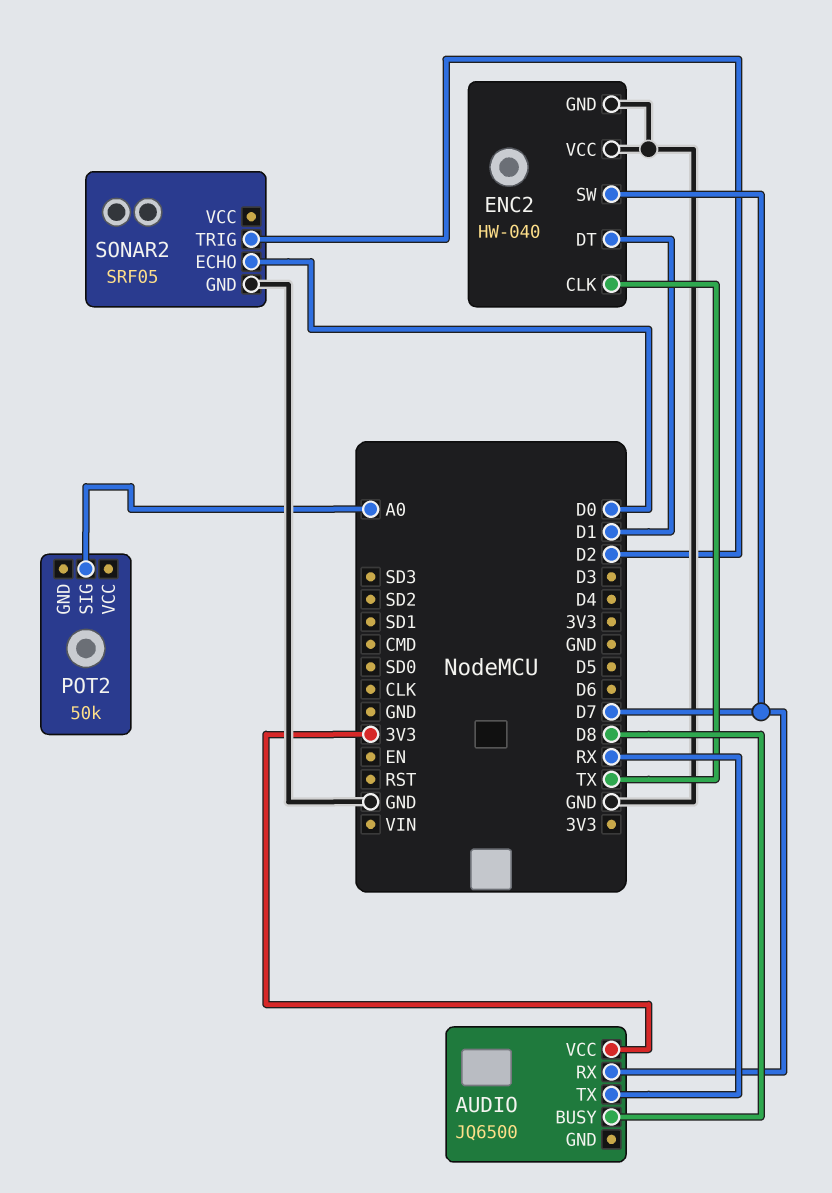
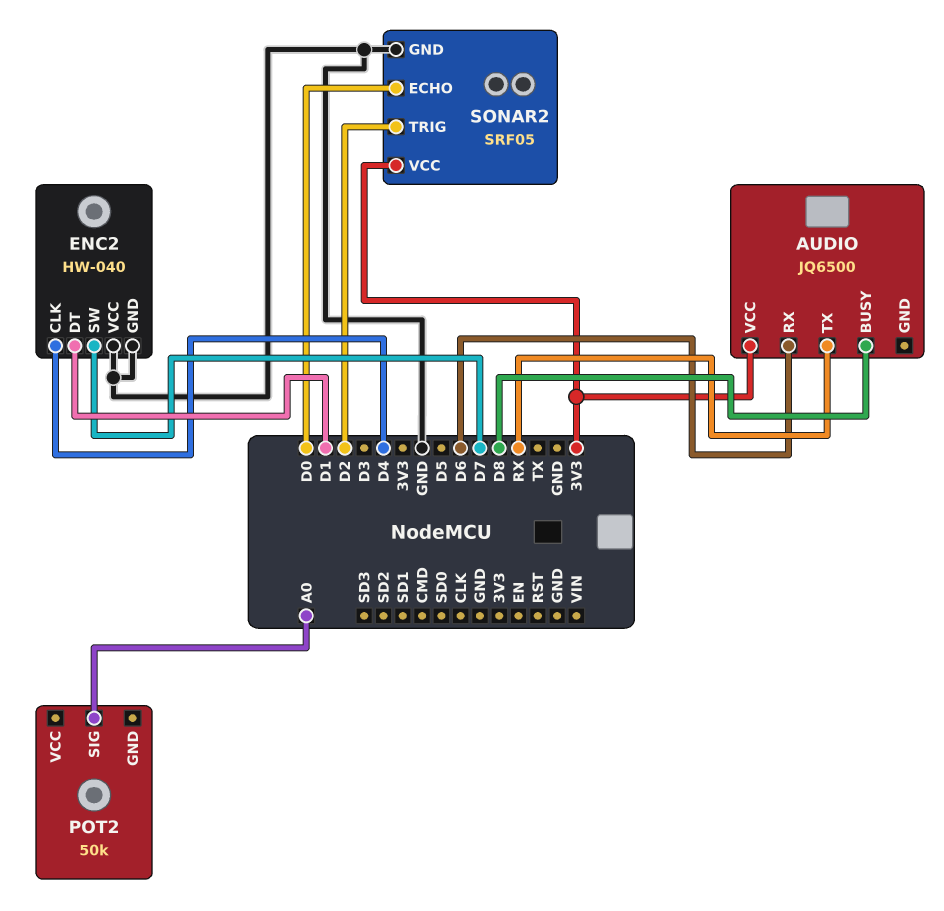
AUDIO pin RX: D7 -> D6
ENC2 pin CLK: TX -> D4
SONAR2 pin VCC: none -> 3V3

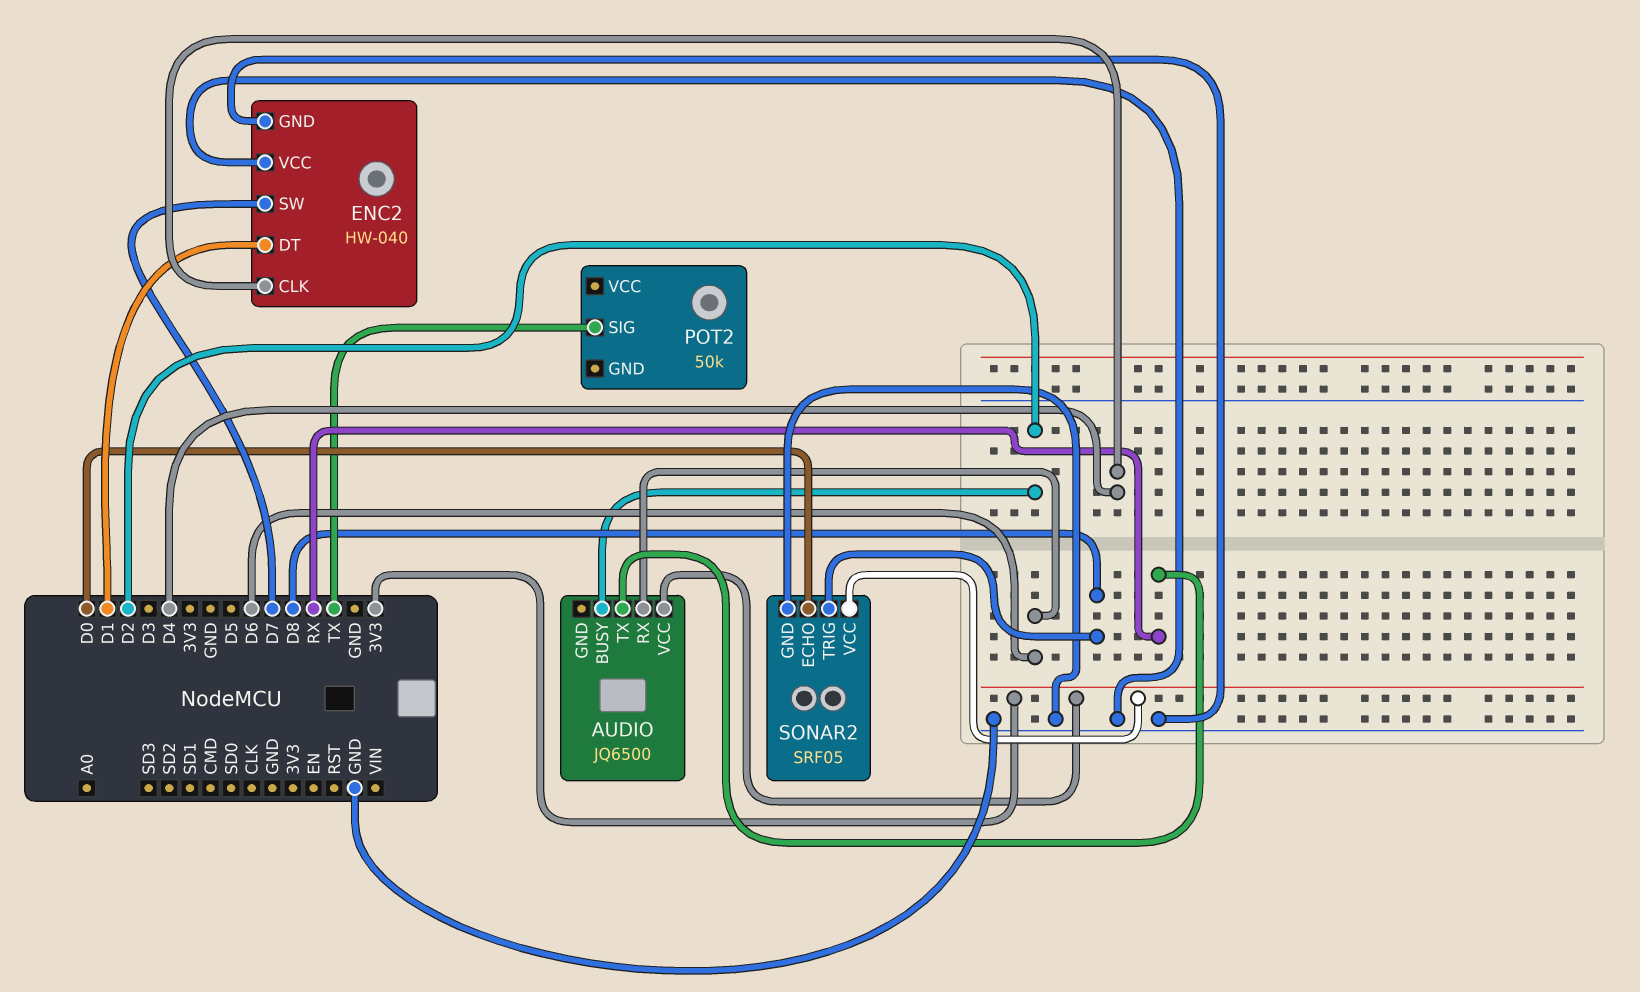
AUDIO pin BUSY: D8 -> D2
POT2 pin SIG: A0 -> TX
SONAR2 pin TRIG: D2 -> D8

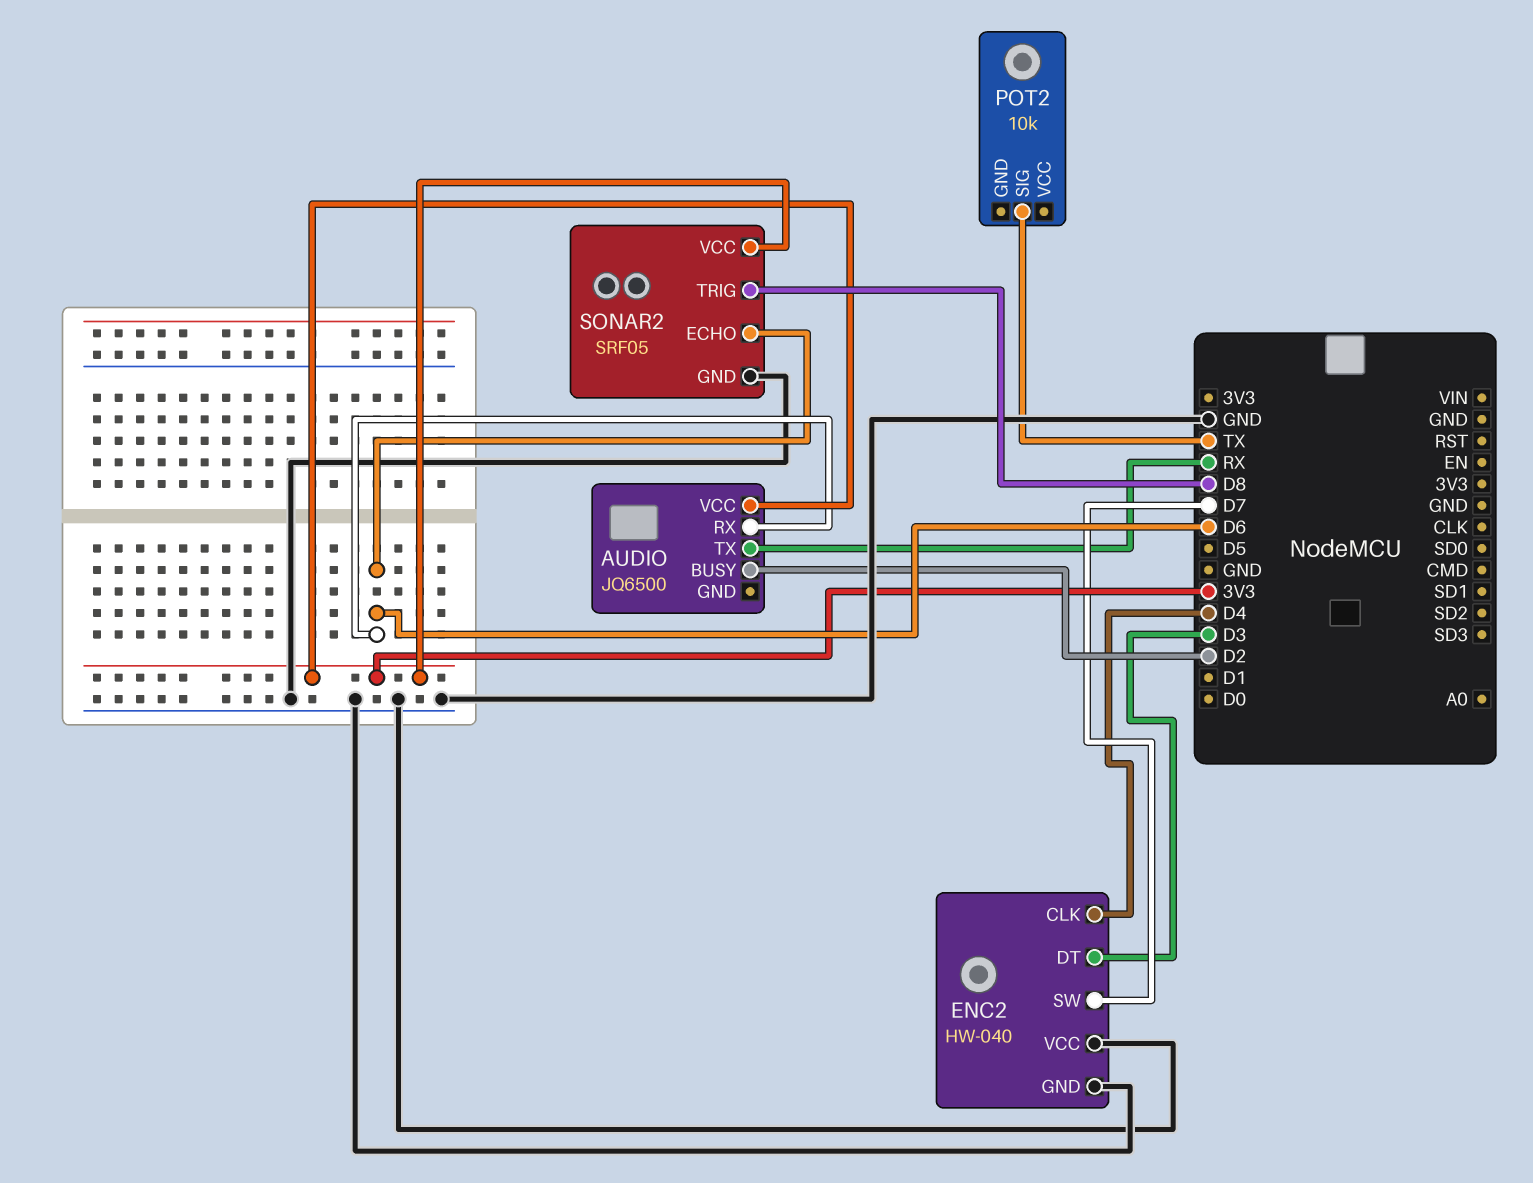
ENC2 pin DT: D1 -> D3
POT2: 50k -> 10k
SONAR2 pin ECHO: D0 -> D6

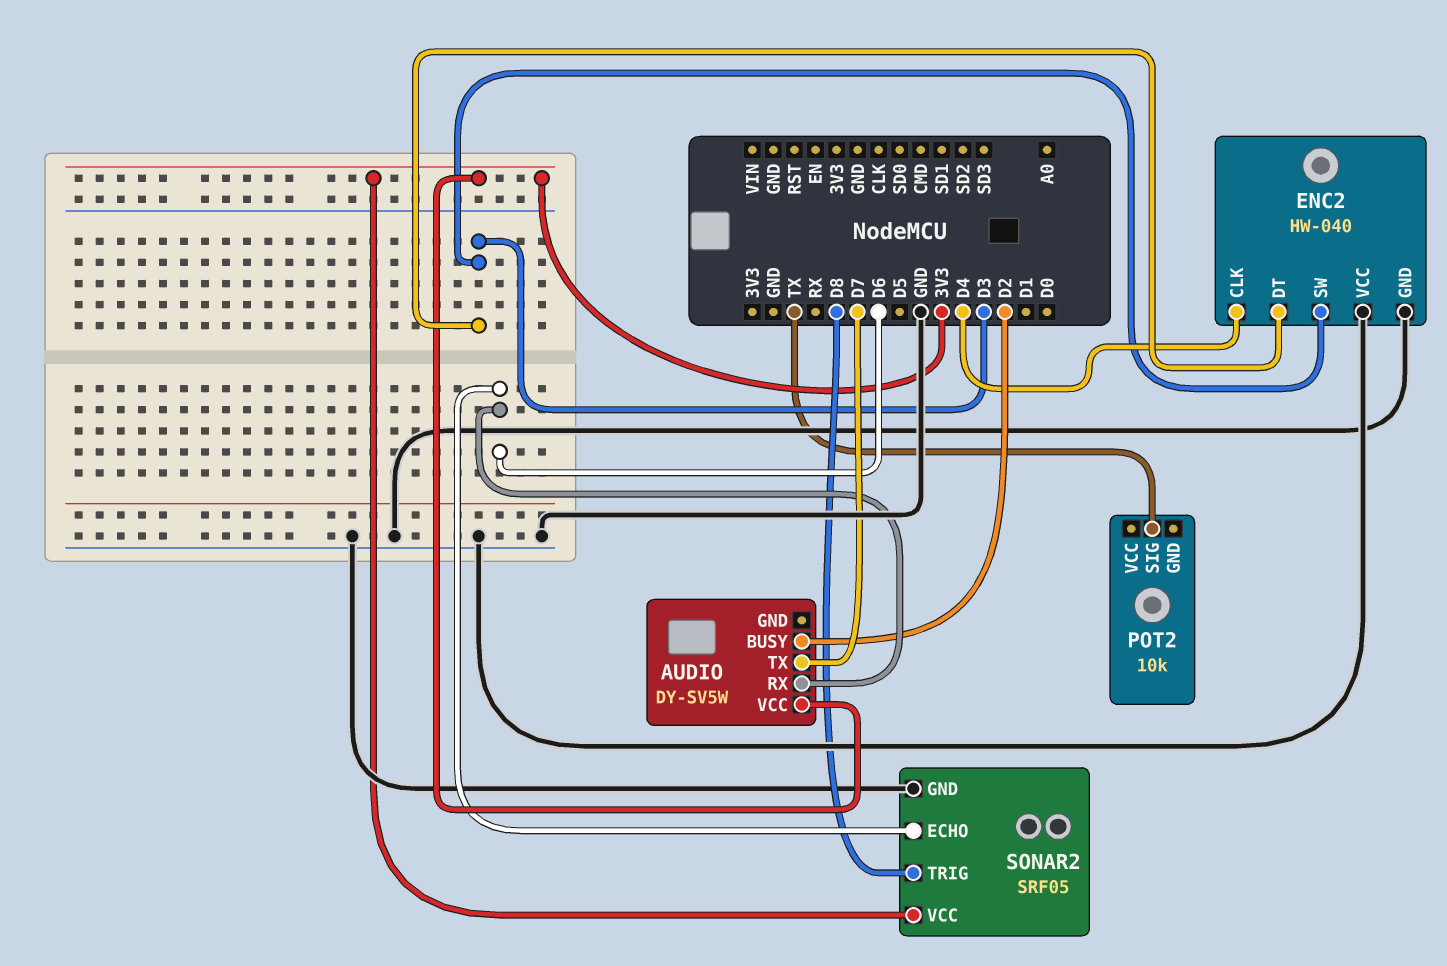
AUDIO: JQ6500 -> DY-SV5W
AUDIO pin TX: RX -> D7
ENC2 pin SW: D7 -> D3

